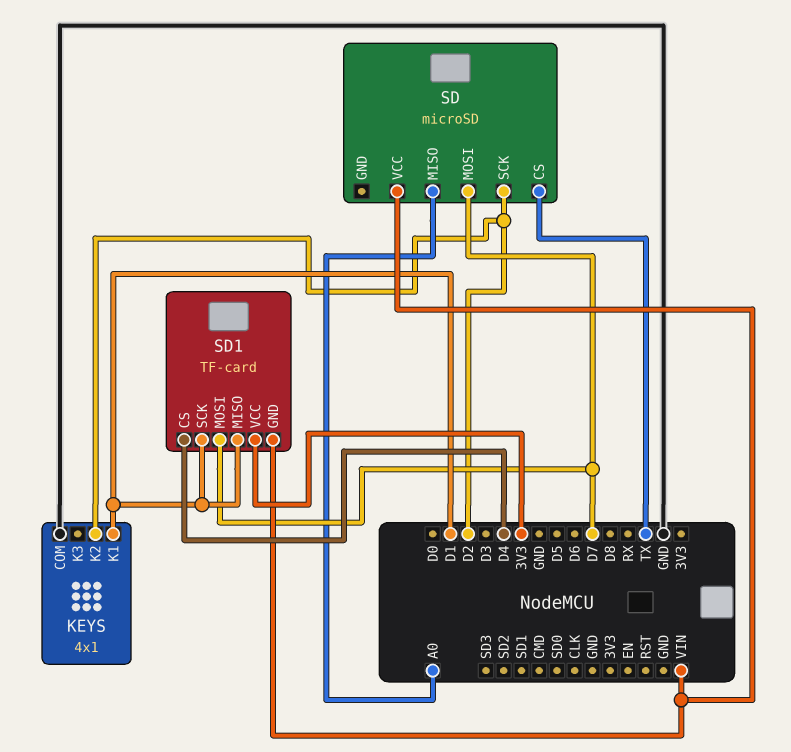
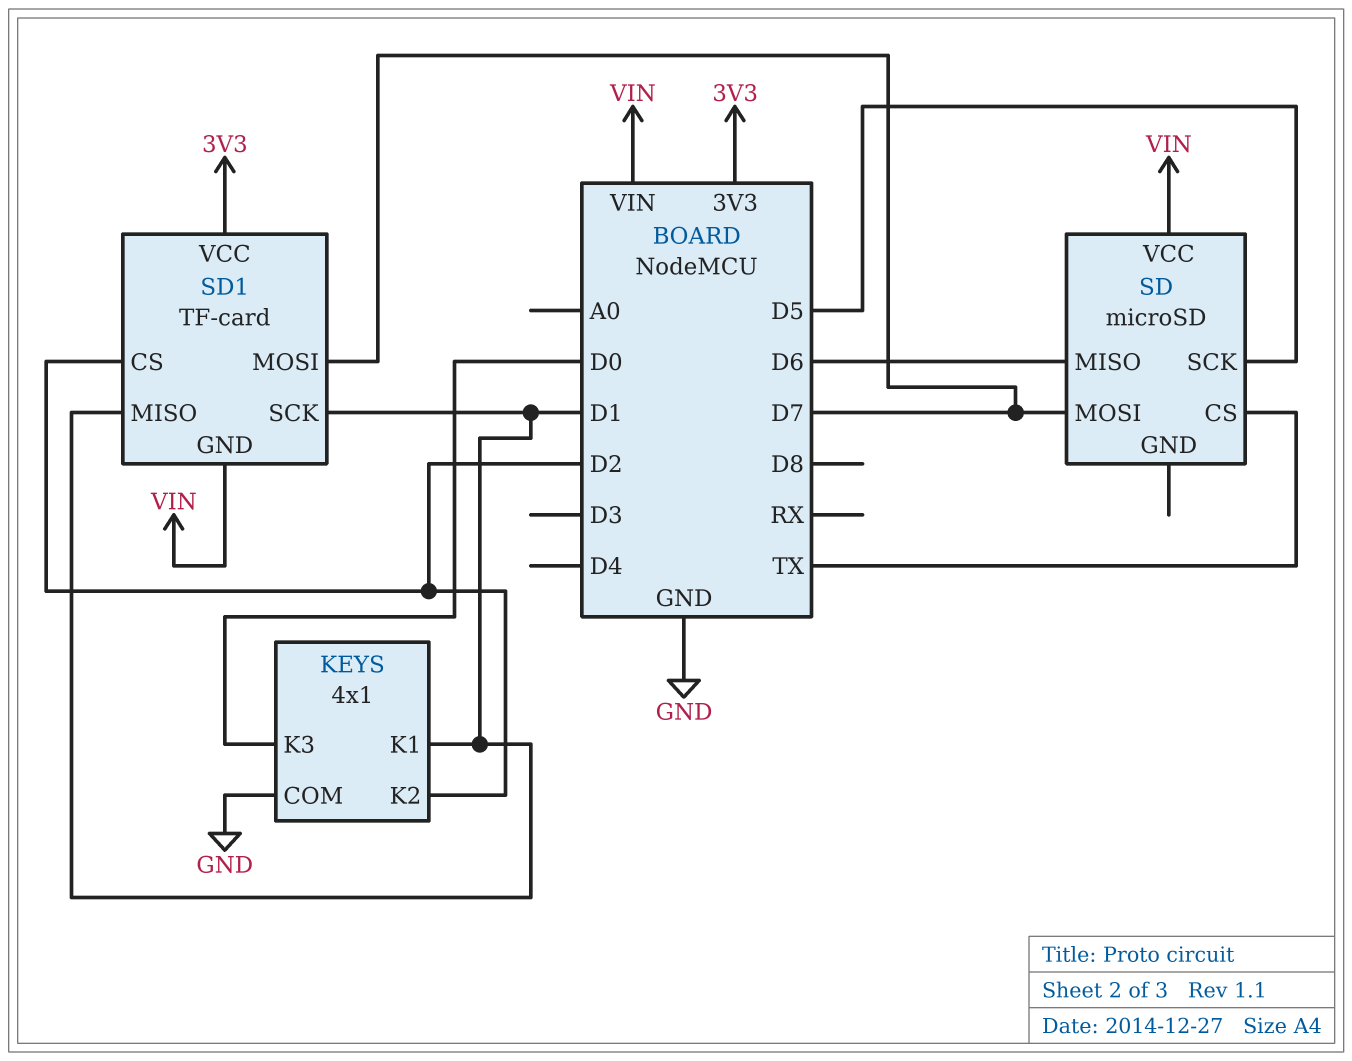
KEYS pin K3: none -> D0
SD pin MISO: A0 -> D6
SD pin SCK: D2 -> D5
SD1 pin CS: D4 -> D2

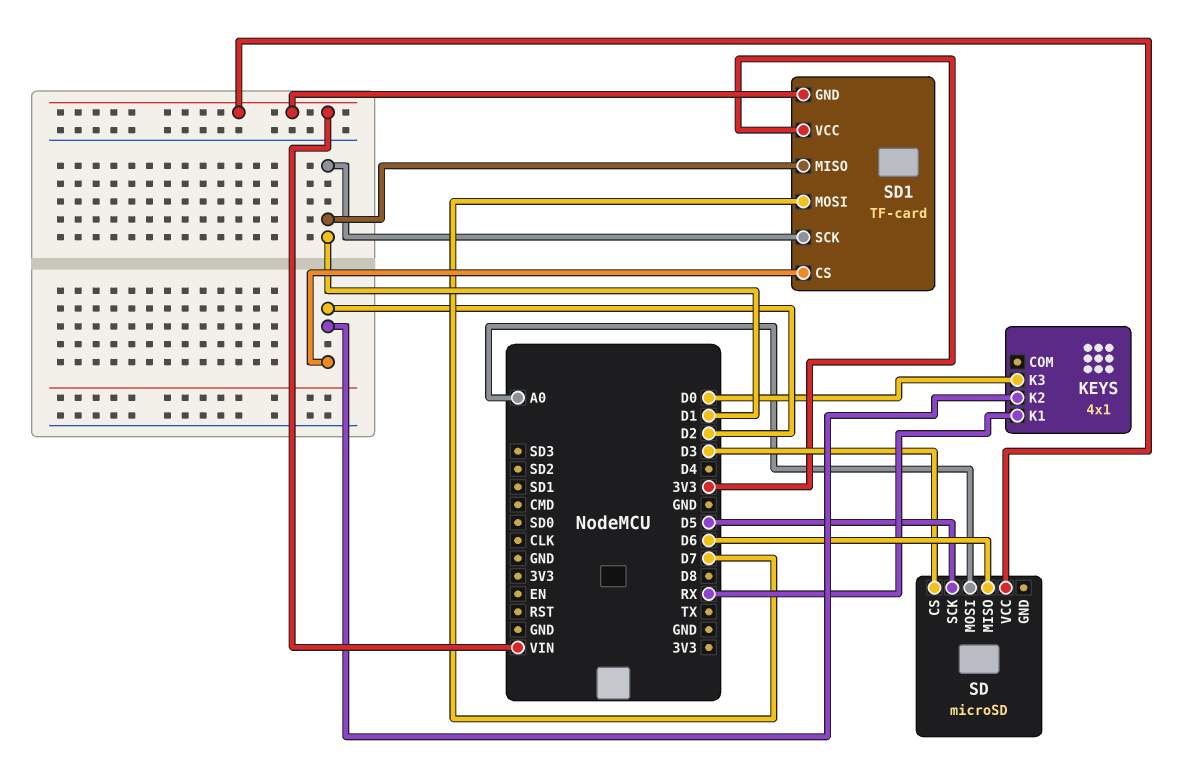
KEYS pin COM: GND -> none
KEYS pin K1: D1 -> RX
SD pin CS: TX -> D3
SD pin MOSI: D7 -> A0

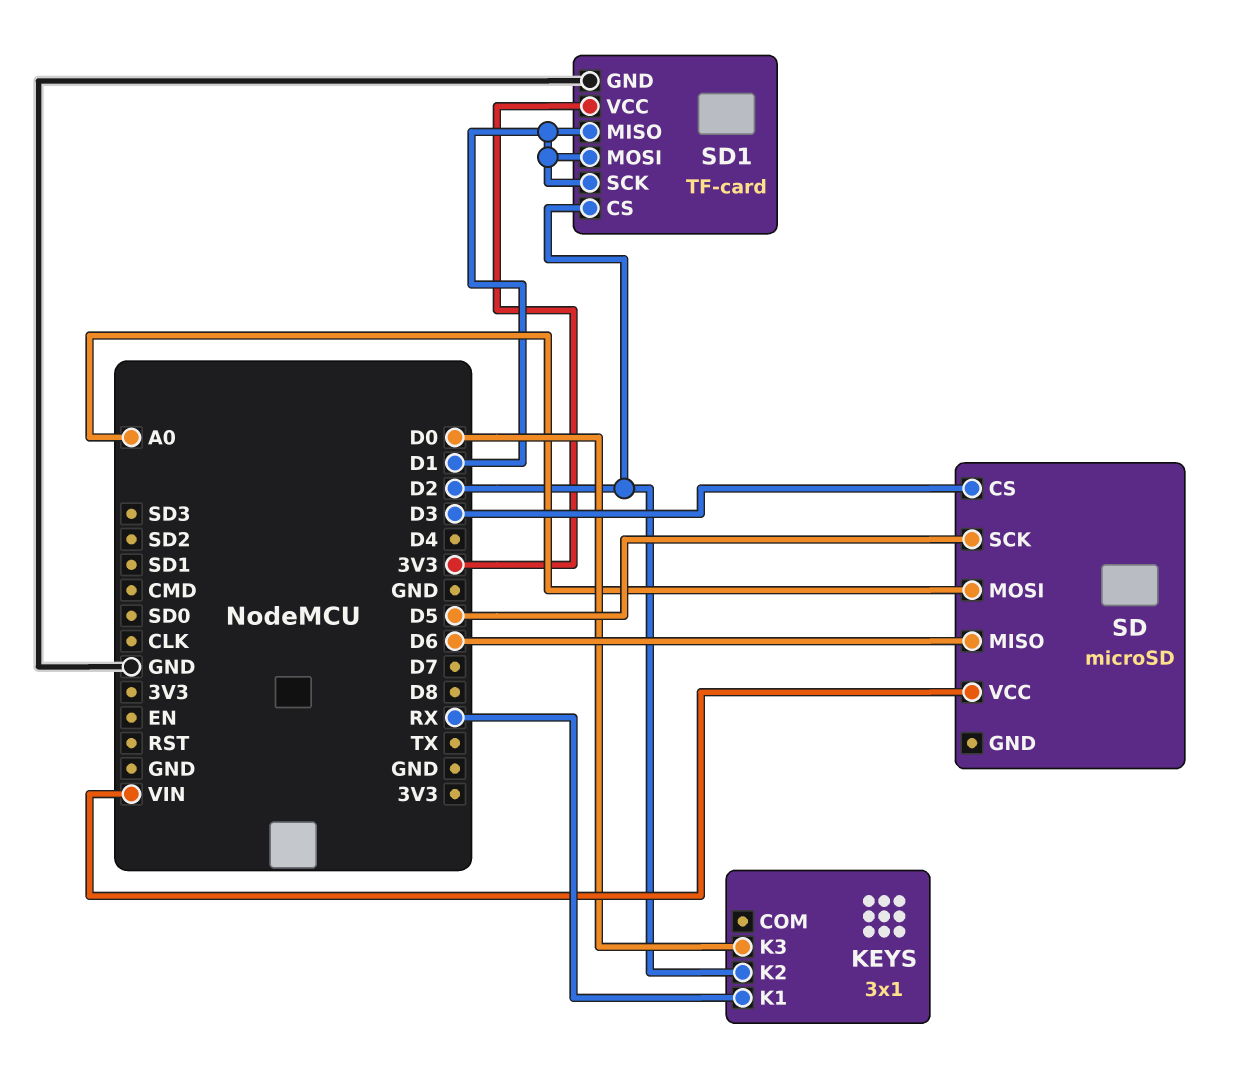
KEYS: 4x1 -> 3x1
SD1 pin GND: VIN -> GND
SD1 pin MOSI: D7 -> D1

